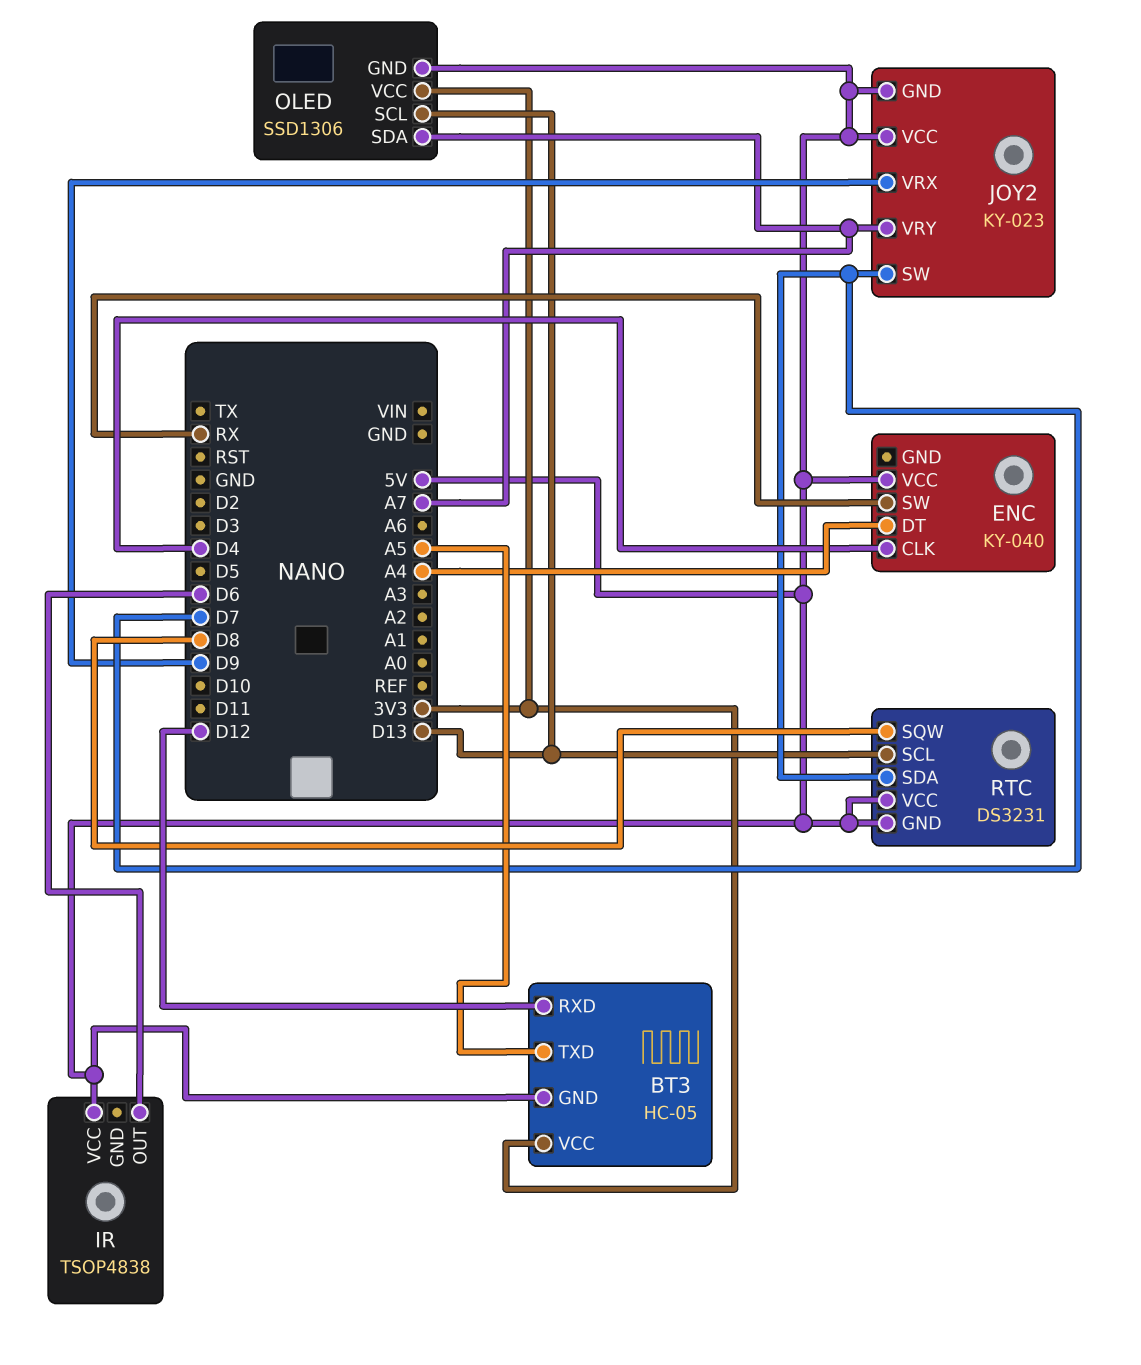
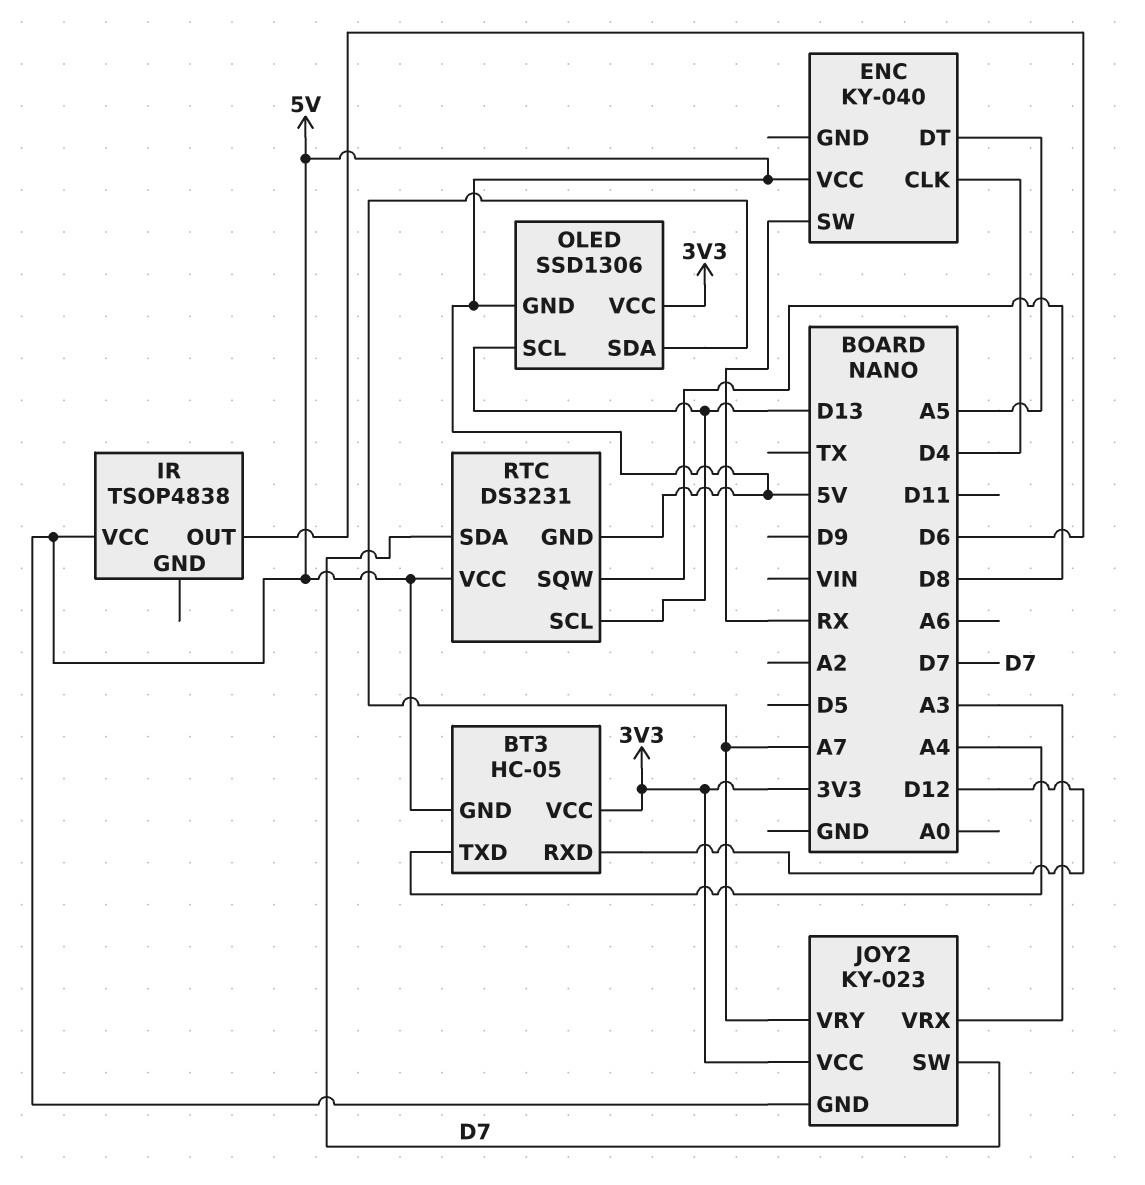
BT3 pin TXD: A5 -> A4
ENC pin DT: A4 -> A5
JOY2 pin VCC: 5V -> 3V3
JOY2 pin VRX: D9 -> A3

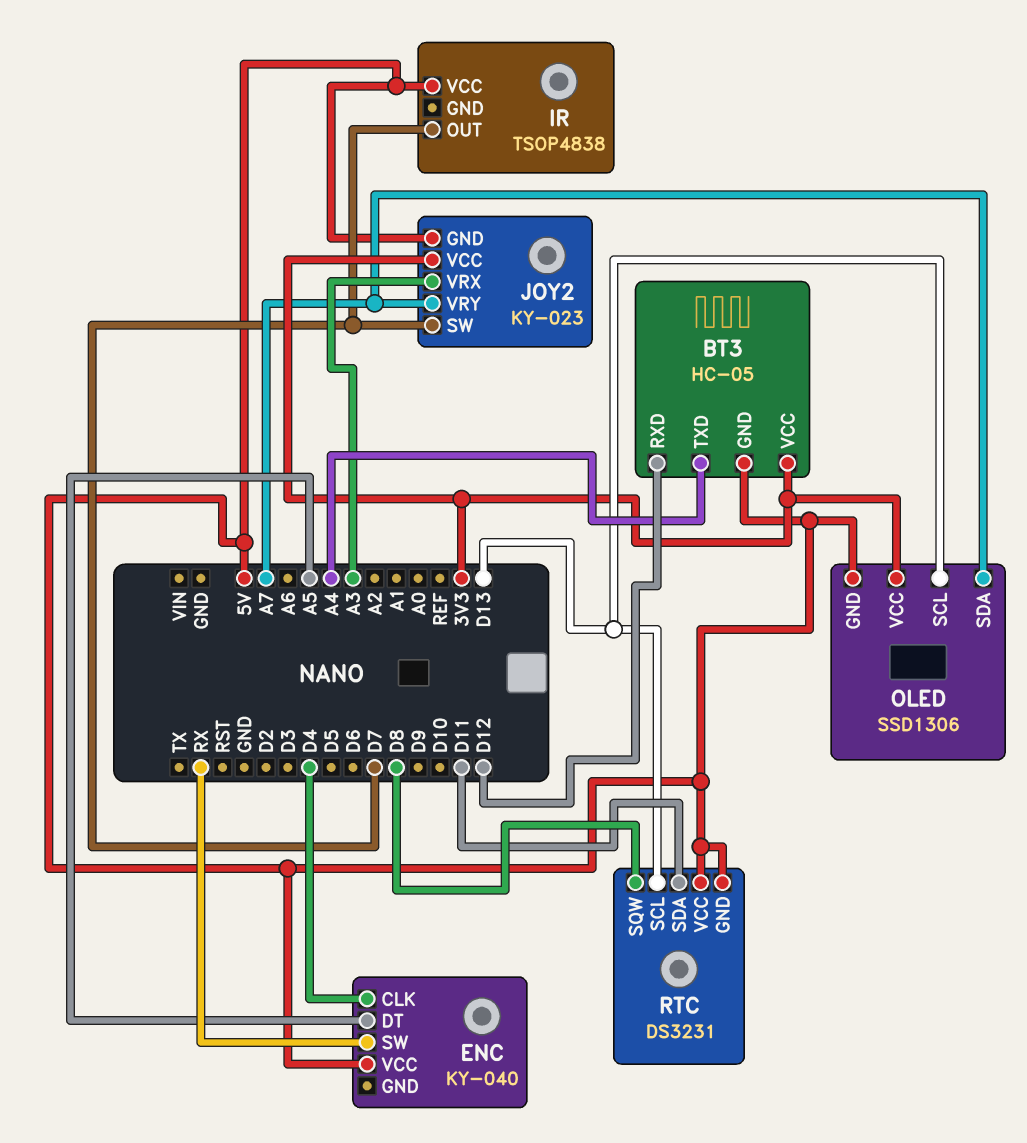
IR pin OUT: D6 -> D7
RTC pin SDA: D7 -> D11

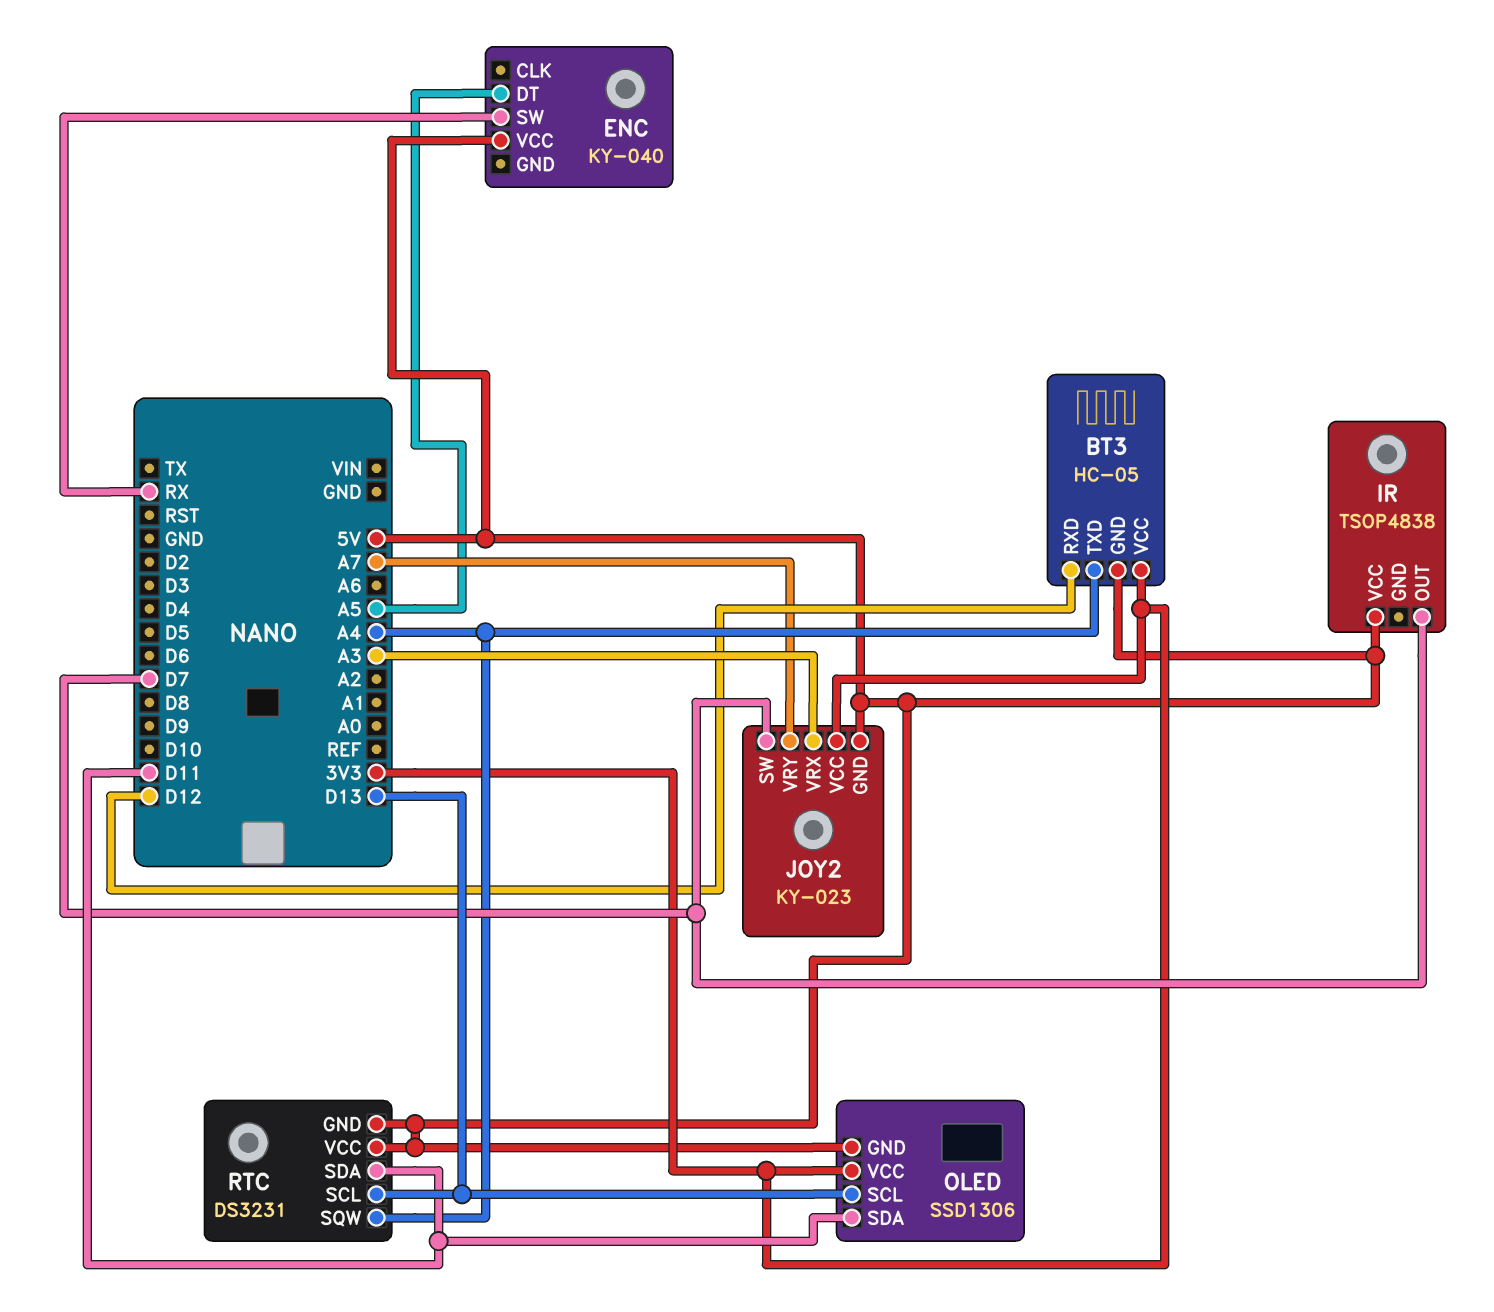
ENC pin CLK: D4 -> none
OLED pin SDA: A7 -> D11
RTC pin SQW: D8 -> A4

